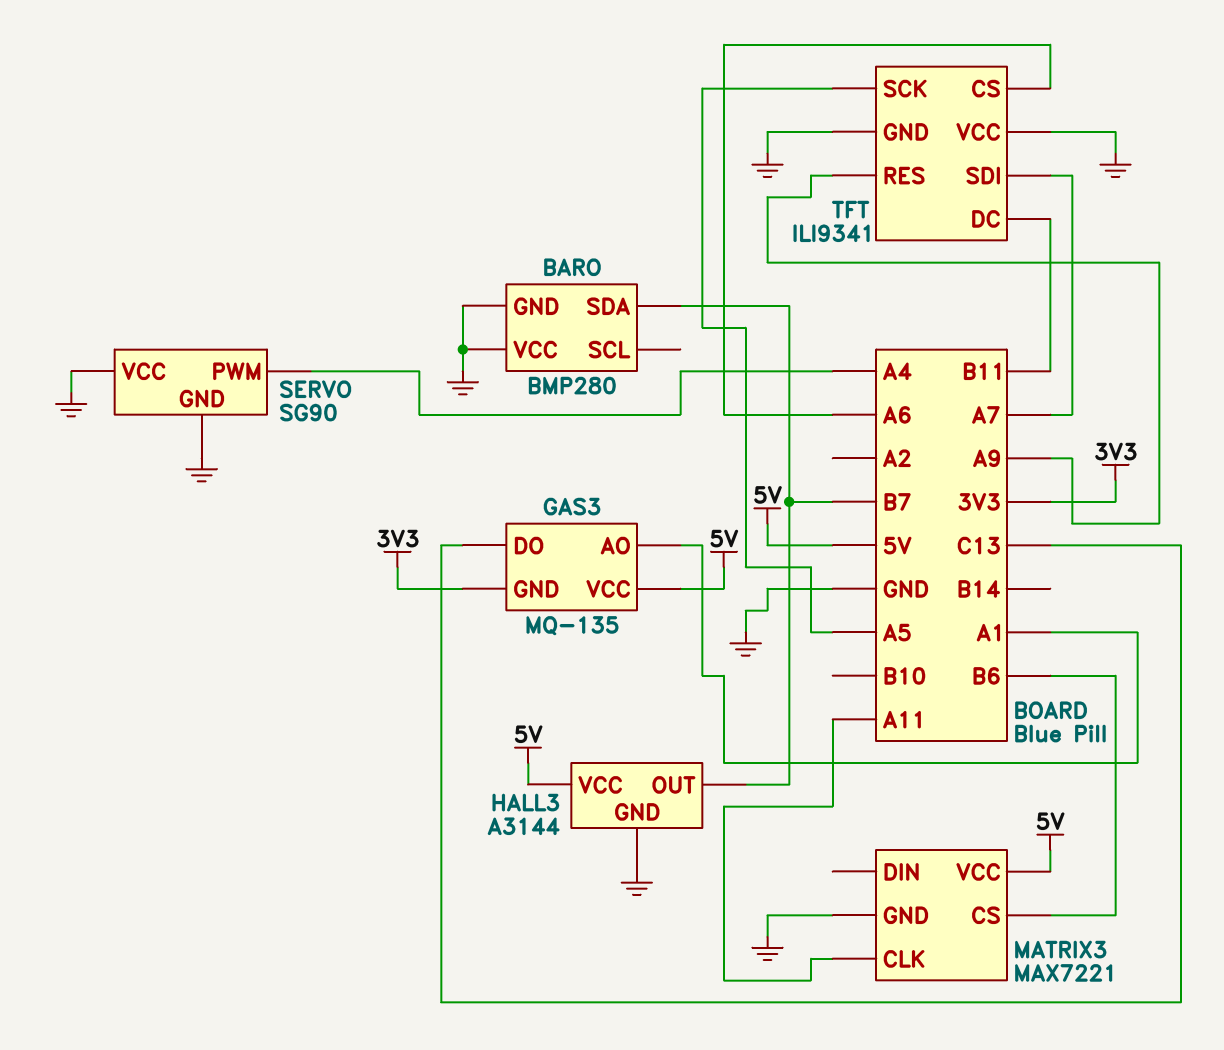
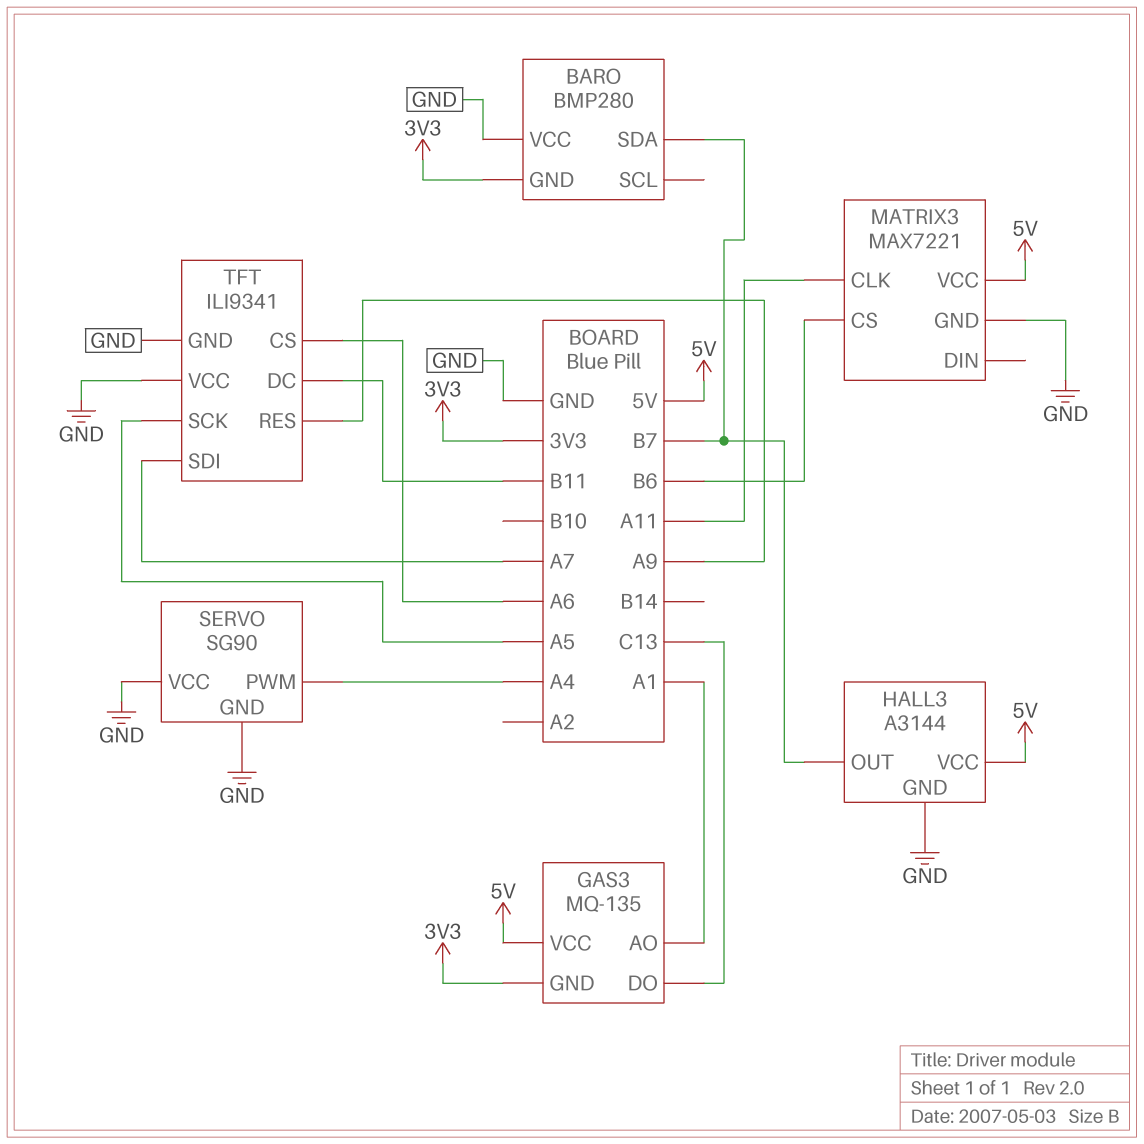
BARO pin GND: GND -> 3V3

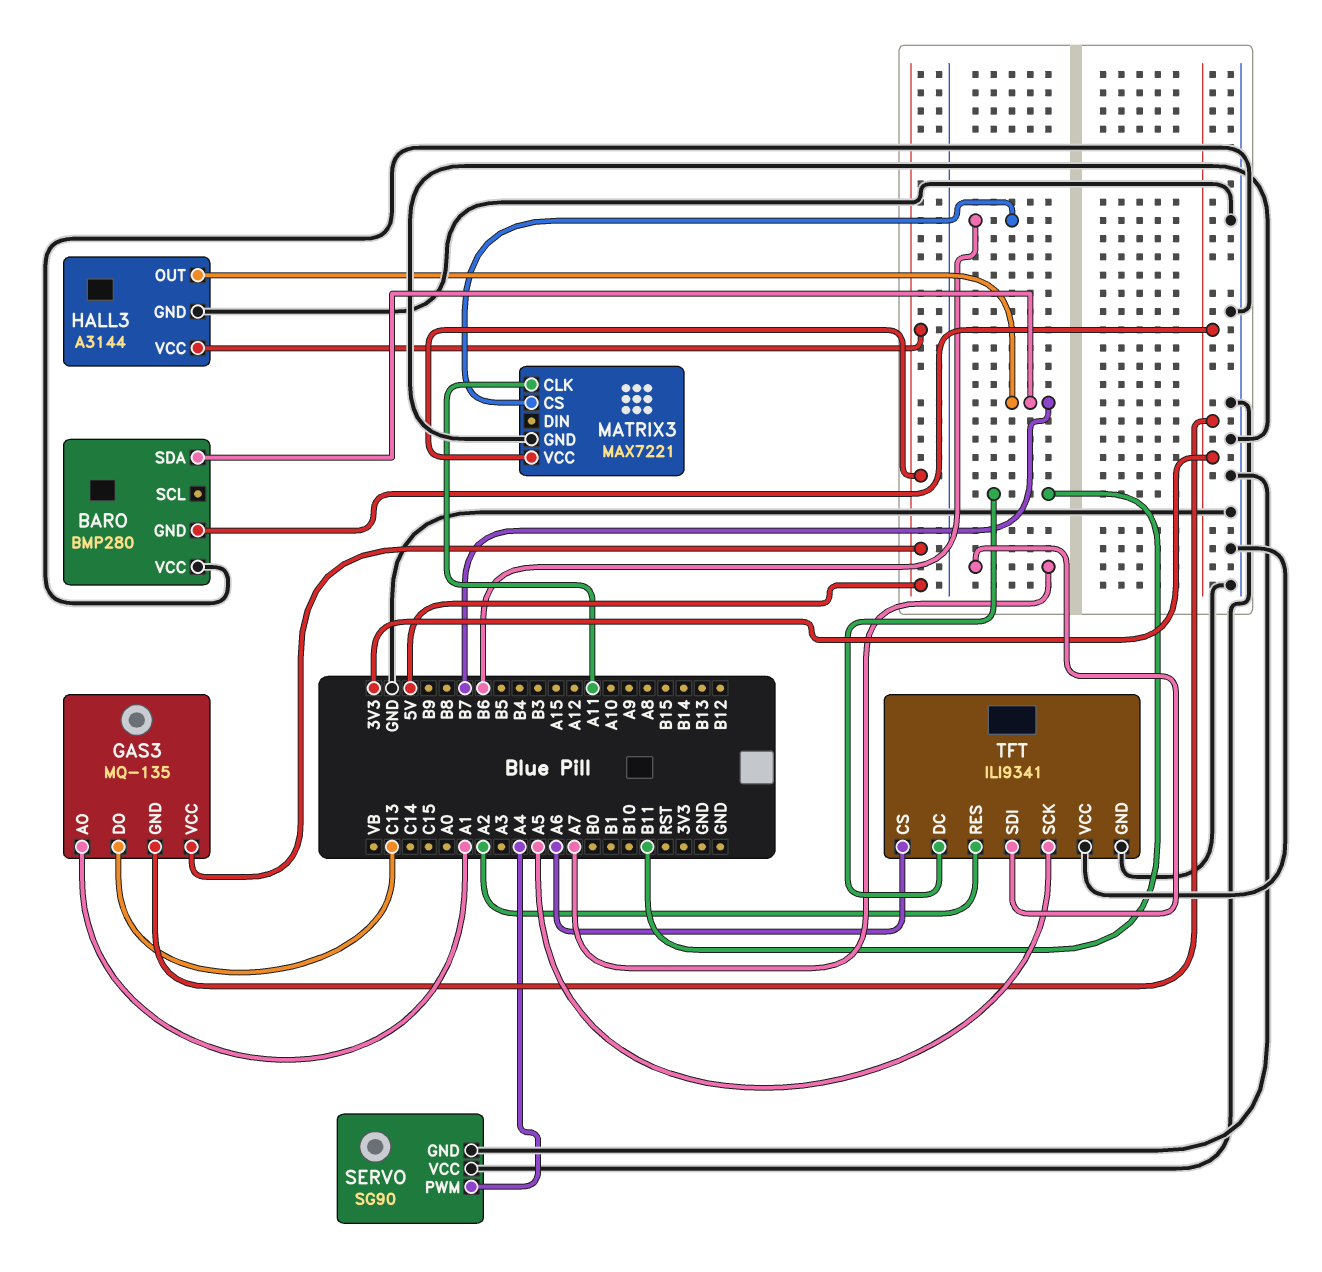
TFT pin RES: A9 -> A2

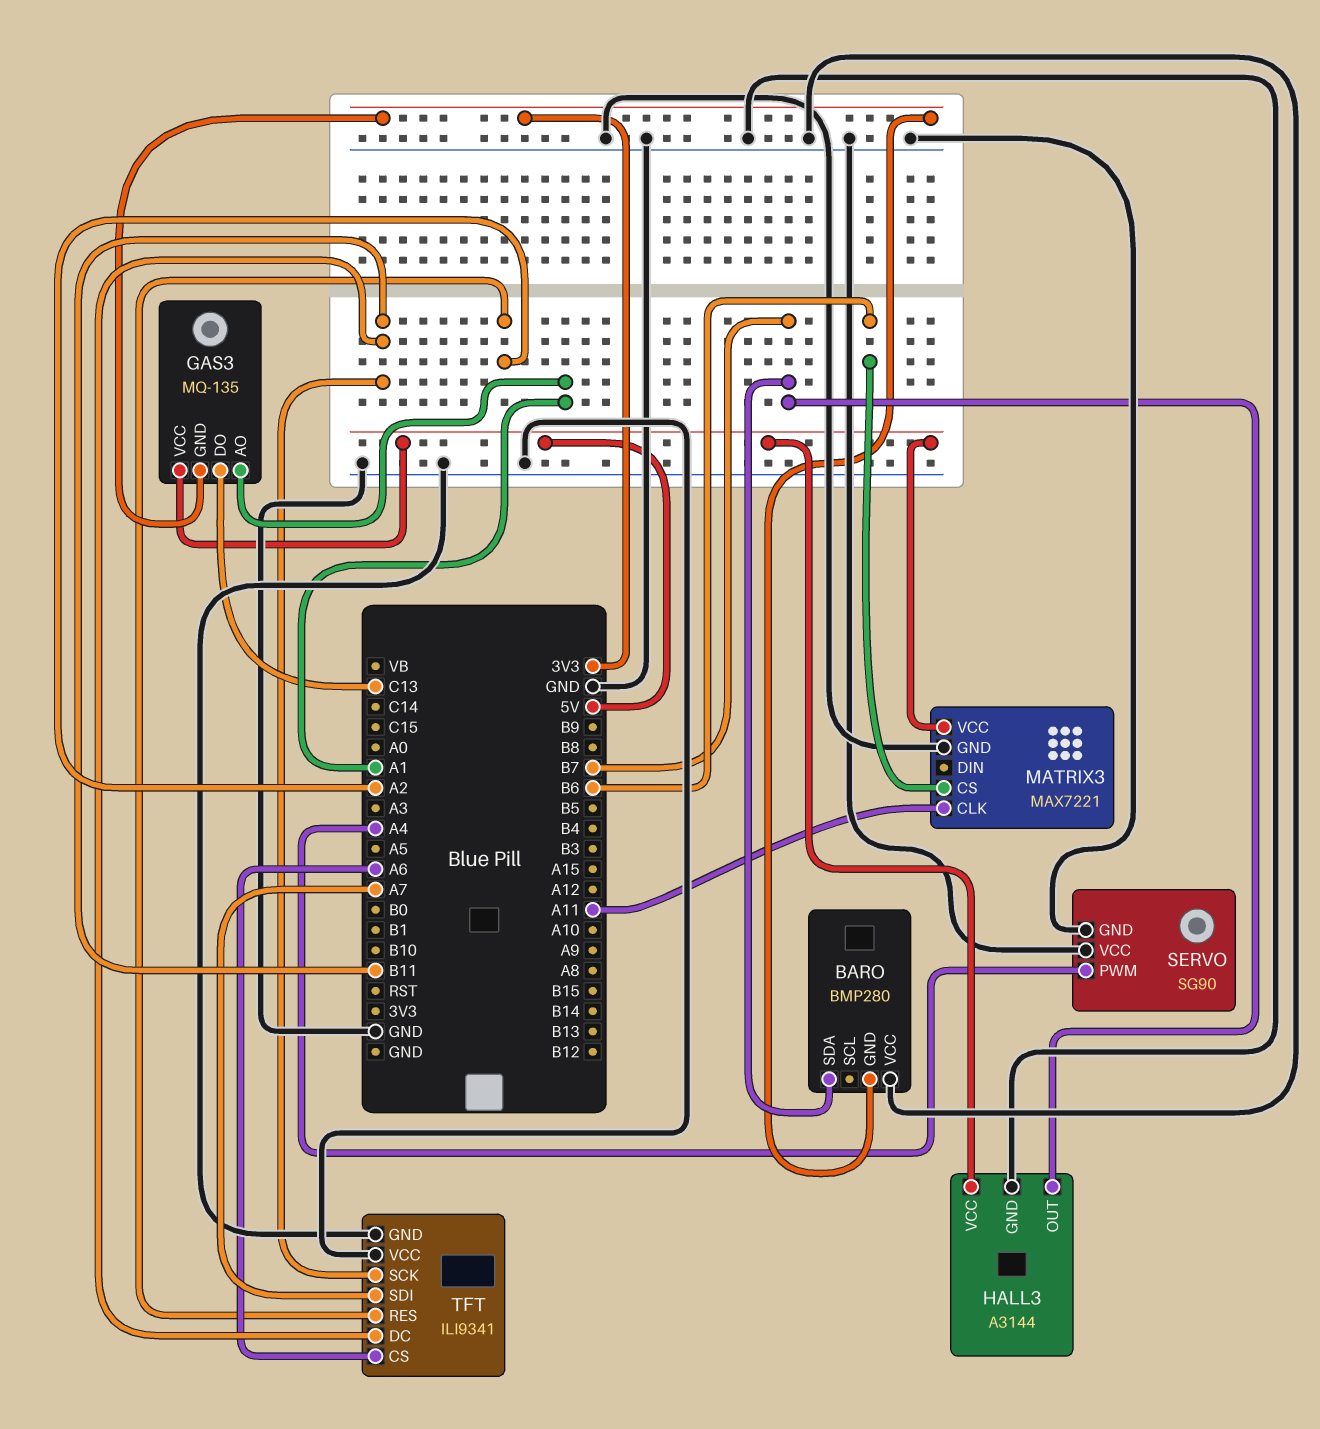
TFT pin SCK: A5 -> B11

